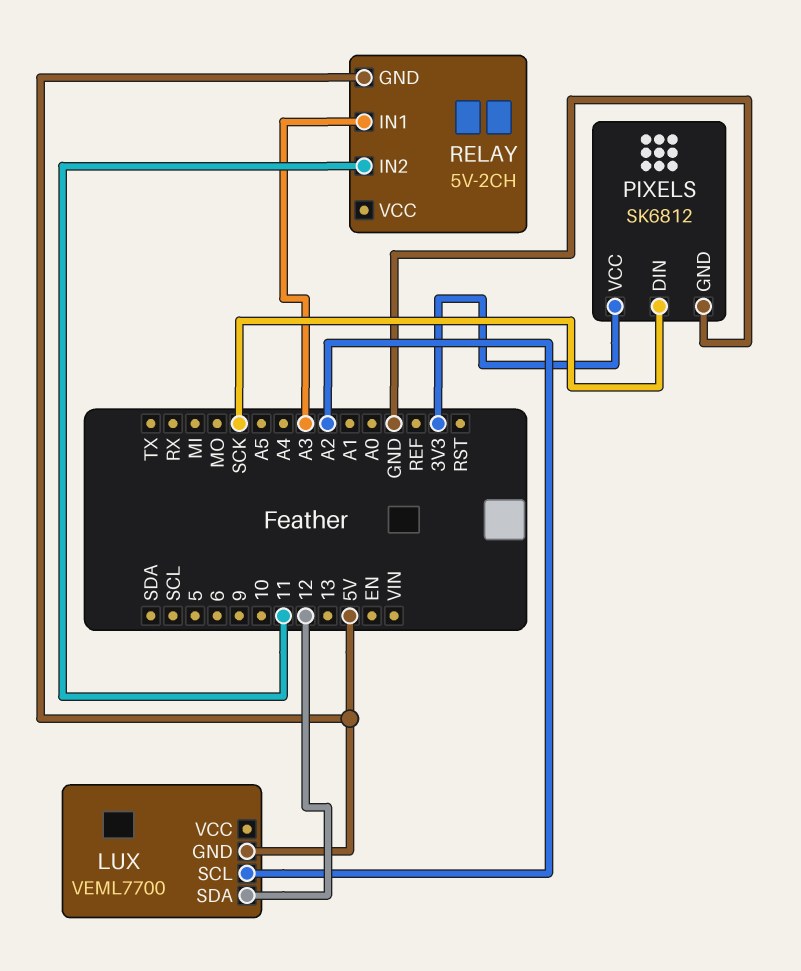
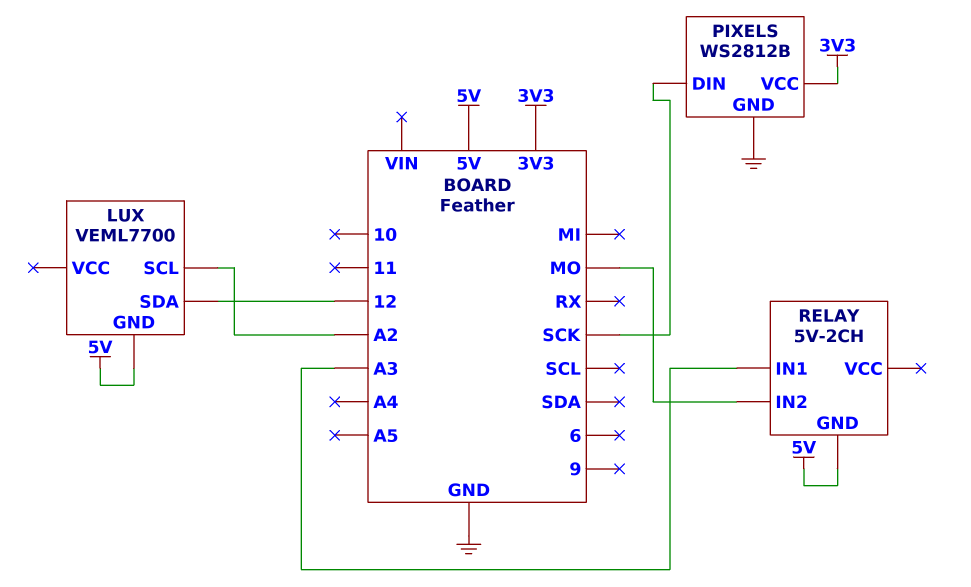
PIXELS: SK6812 -> WS2812B
RELAY pin IN2: 11 -> MO

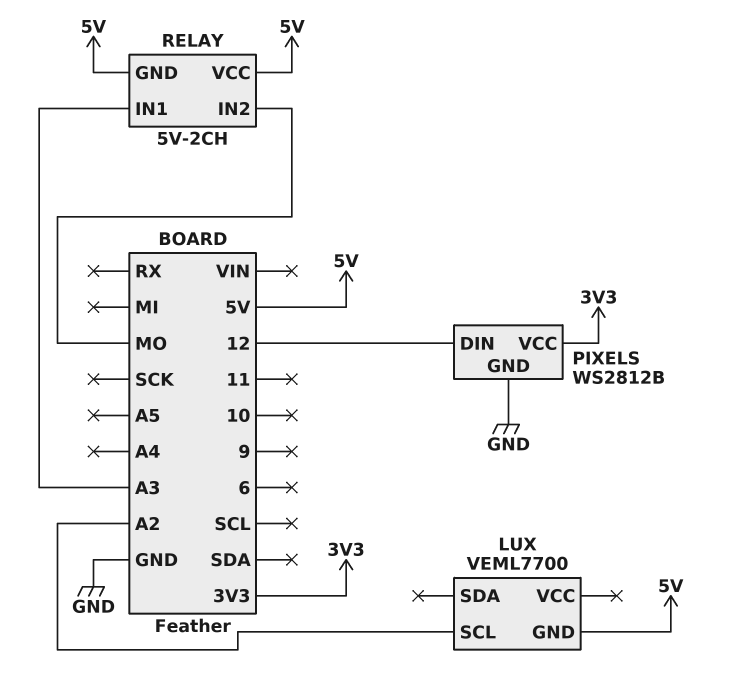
LUX pin SDA: 12 -> none
PIXELS pin DIN: SCK -> 12
RELAY pin VCC: none -> 5V

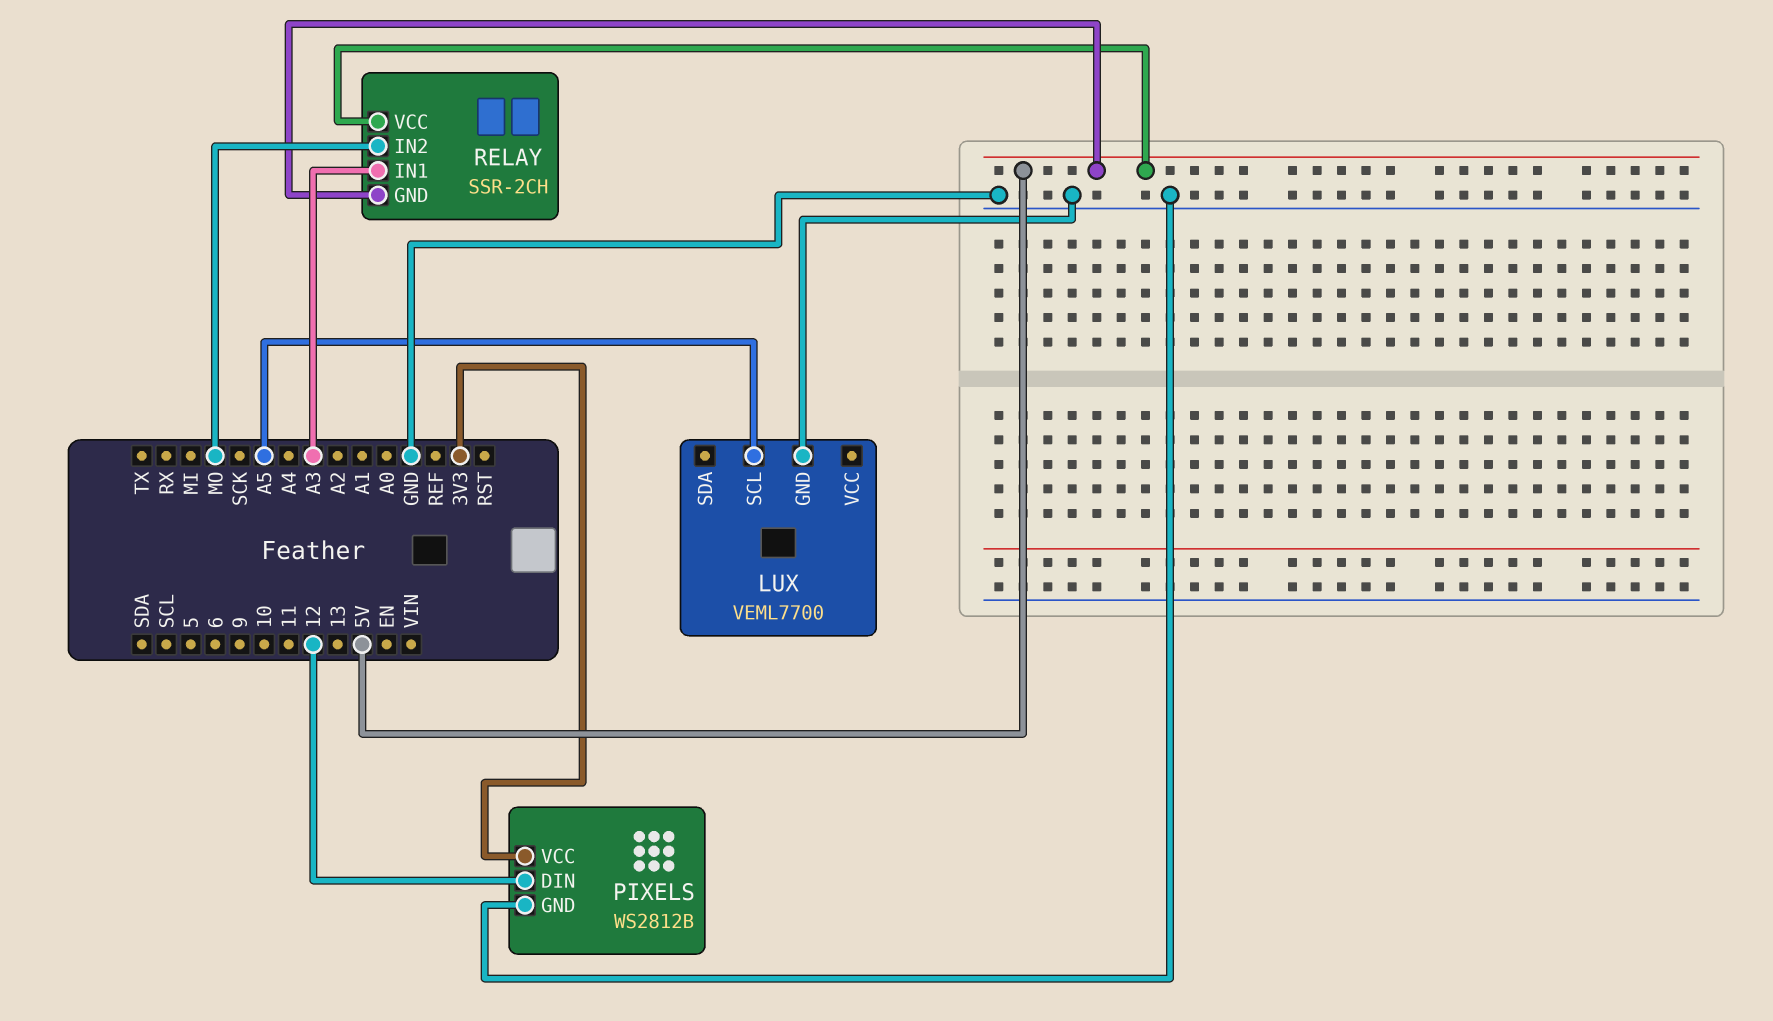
LUX pin GND: 5V -> GND
LUX pin SCL: A2 -> A5
RELAY: 5V-2CH -> SSR-2CH

